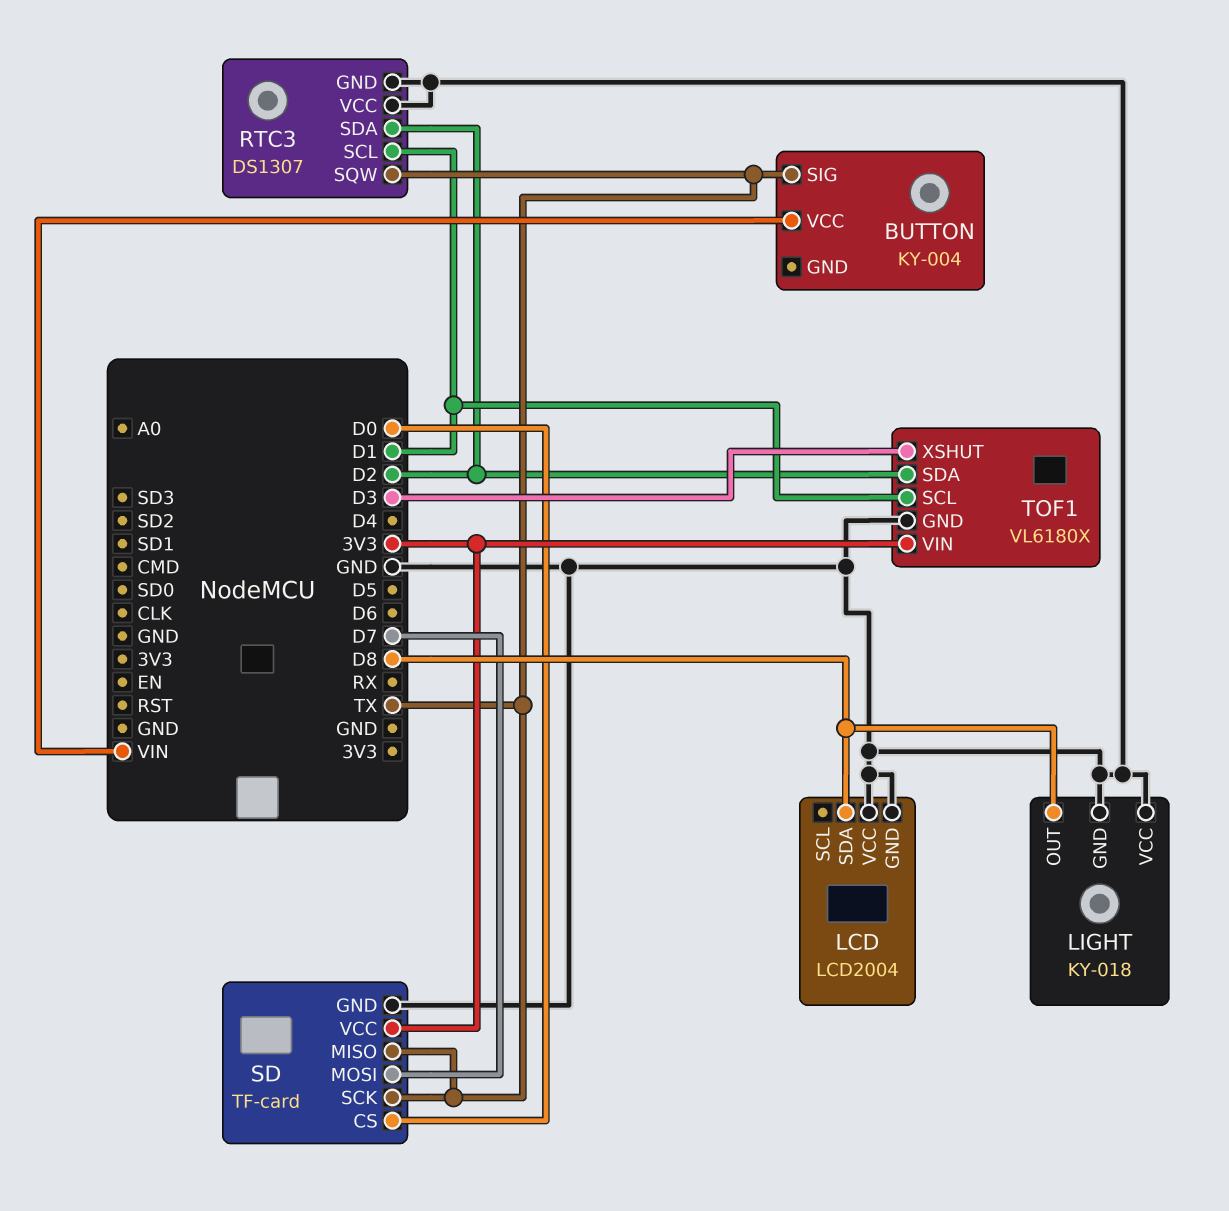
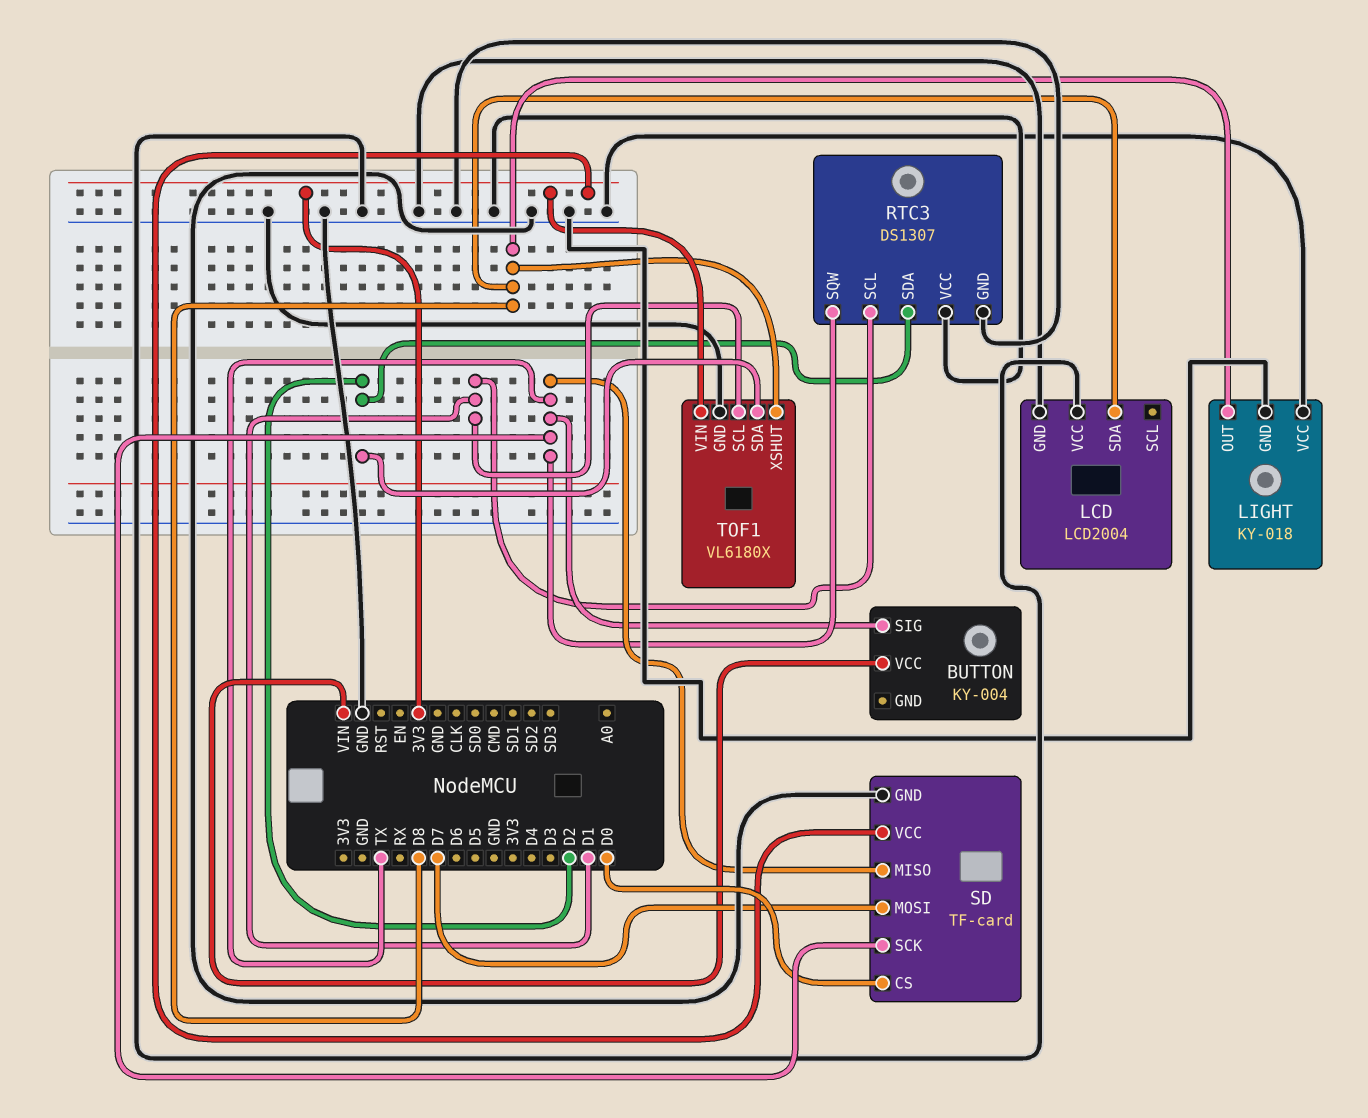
TOF1 pin XSHUT: D3 -> D8

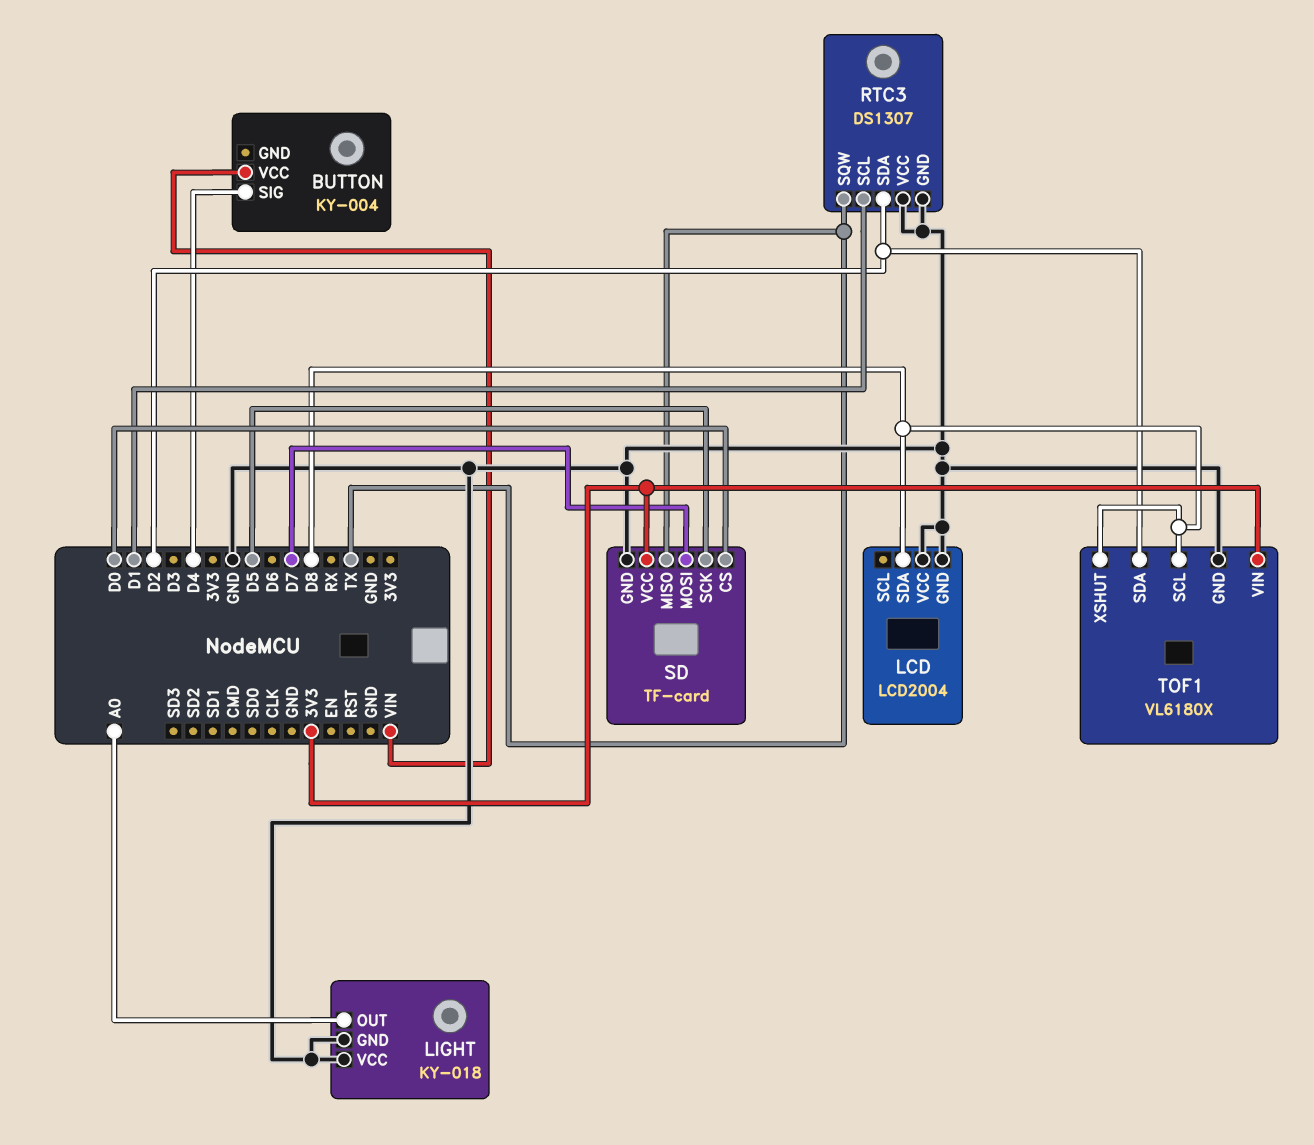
BUTTON pin SIG: TX -> D4
LIGHT pin OUT: D8 -> A0
SD pin SCK: TX -> D5
TOF1 pin SCL: D1 -> D8

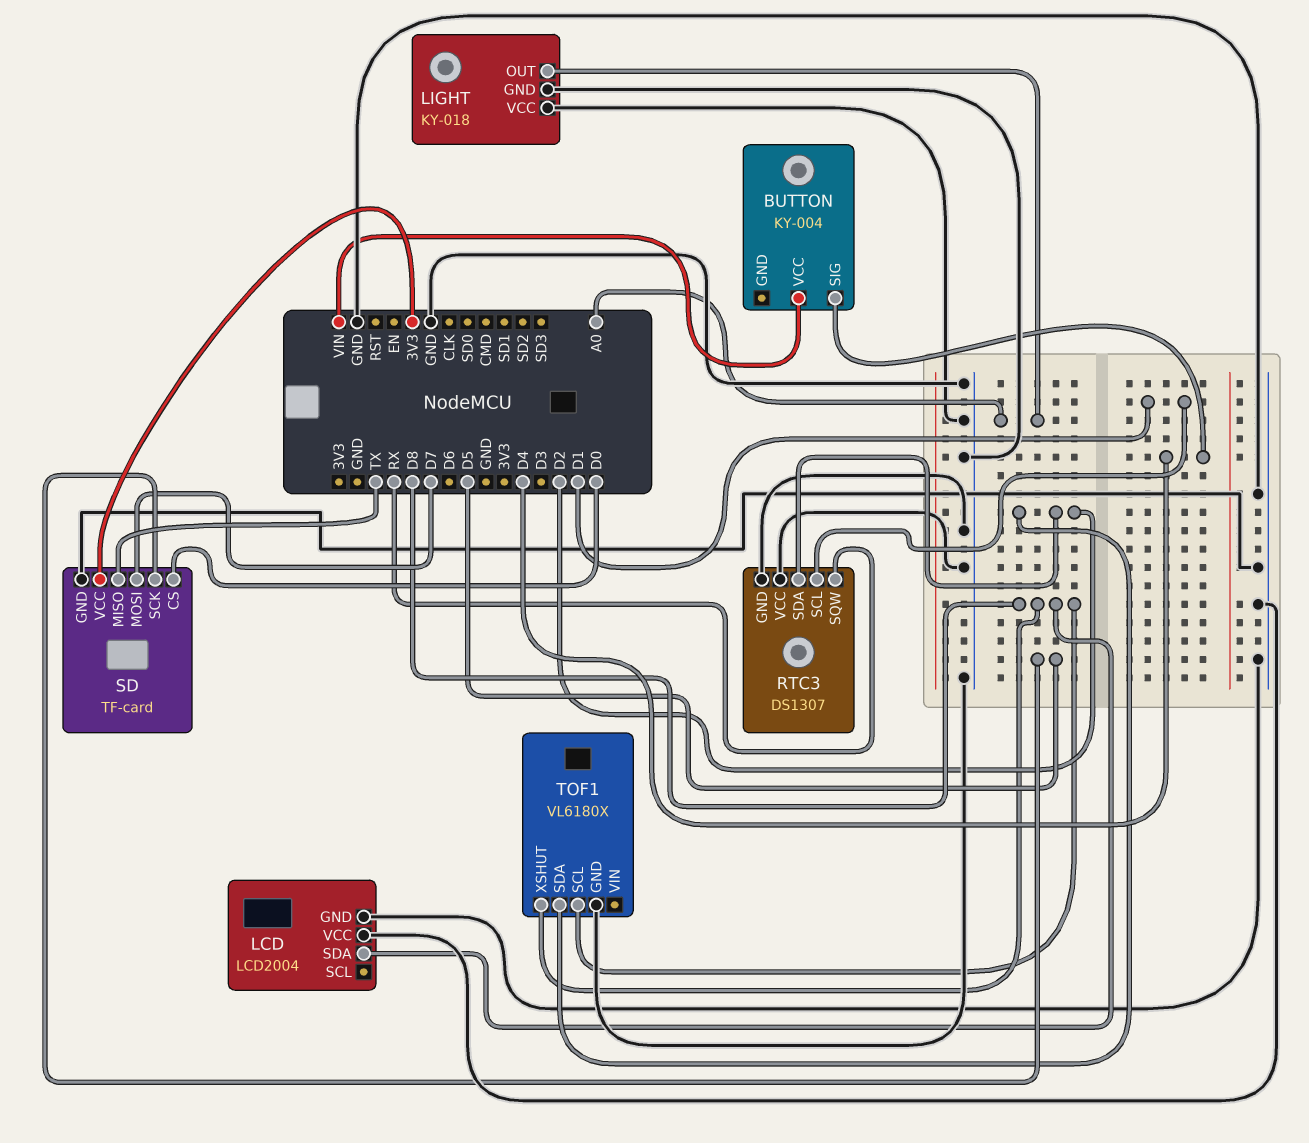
RTC3 pin SQW: TX -> RX
TOF1 pin VIN: 3V3 -> none

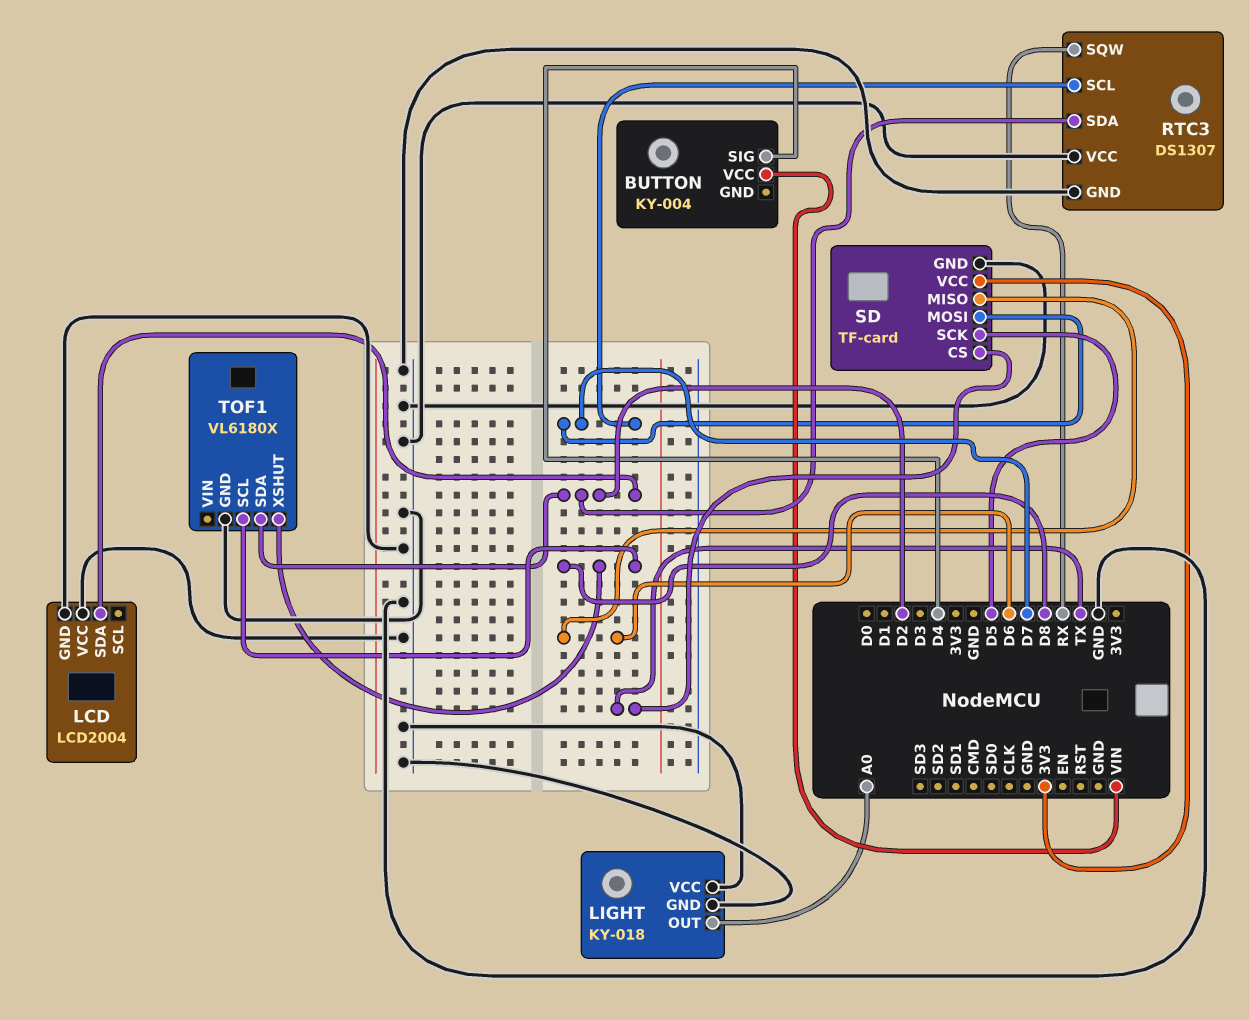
LCD pin SDA: D8 -> D2
RTC3 pin SCL: D1 -> D7
SD pin CS: D0 -> TX
SD pin MISO: TX -> D6

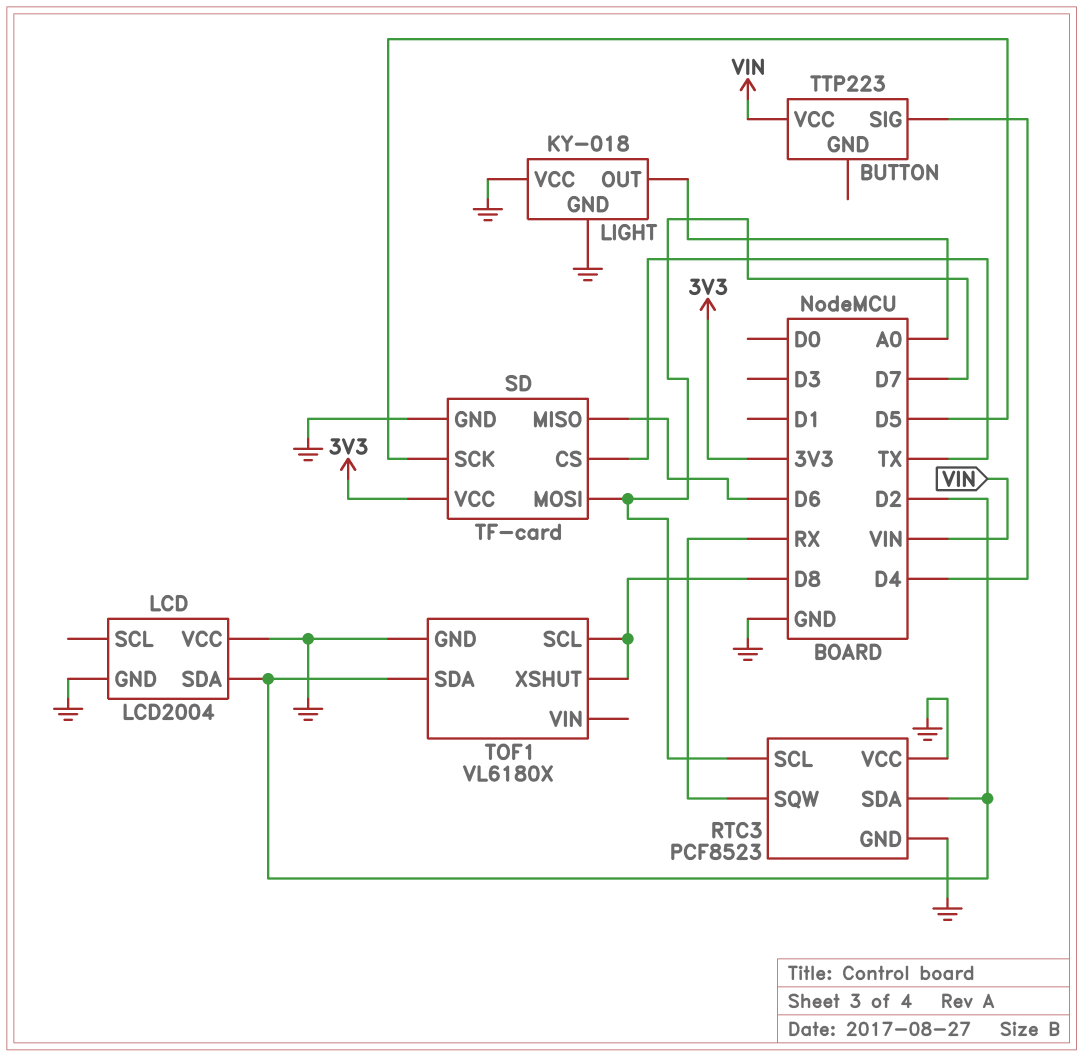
BUTTON: KY-004 -> TTP223
RTC3: DS1307 -> PCF8523

